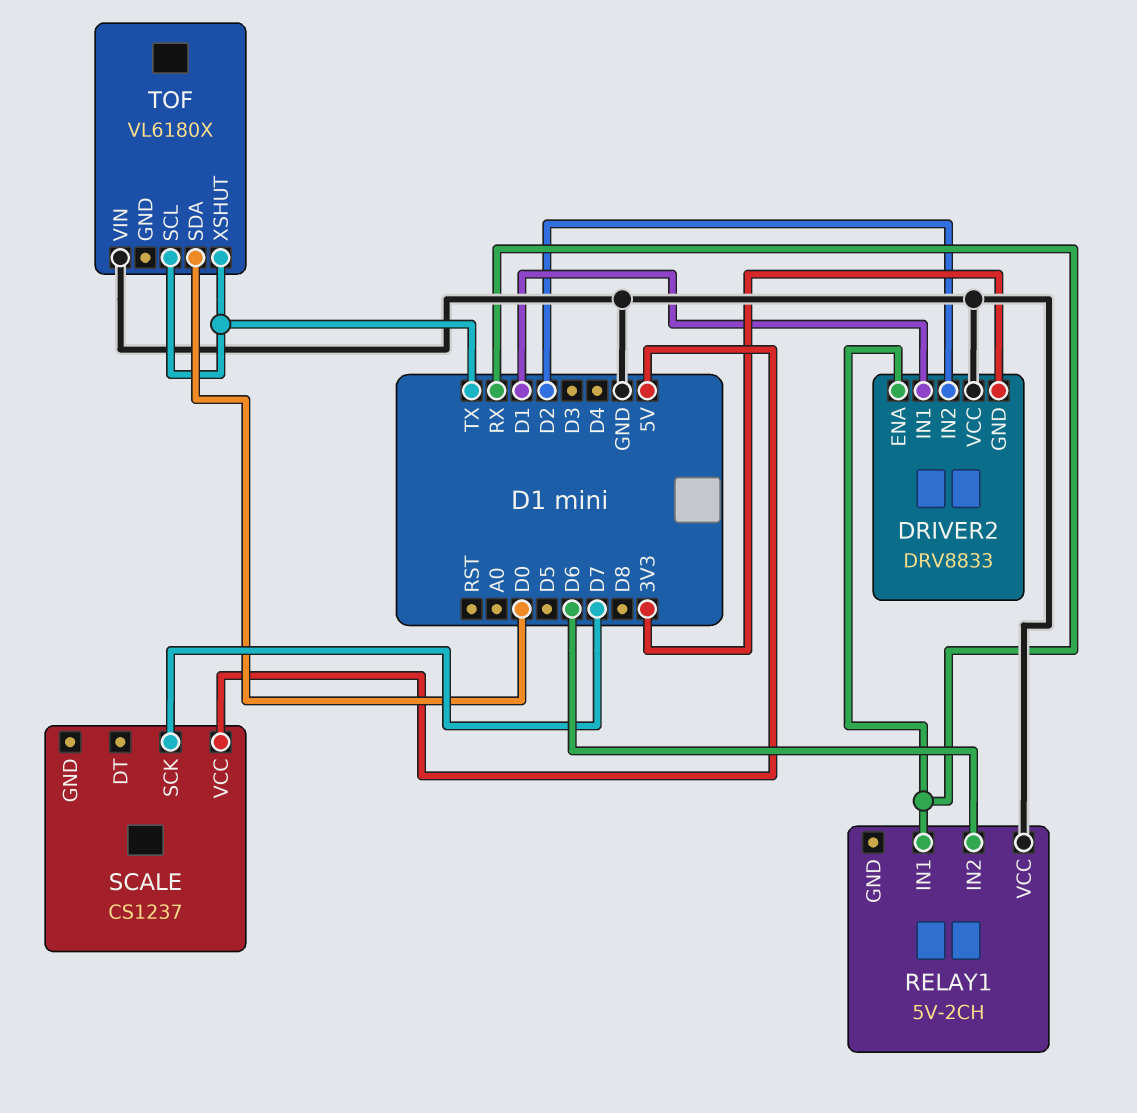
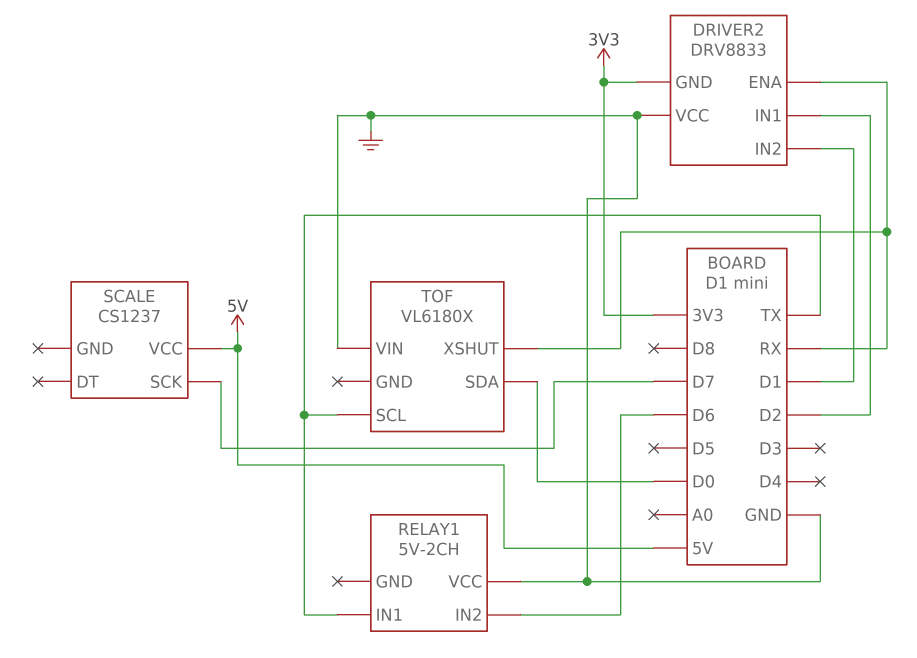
DRIVER2 pin IN1: D1 -> D2
DRIVER2 pin IN2: D2 -> D1
RELAY1 pin IN1: RX -> TX
TOF pin XSHUT: TX -> RX

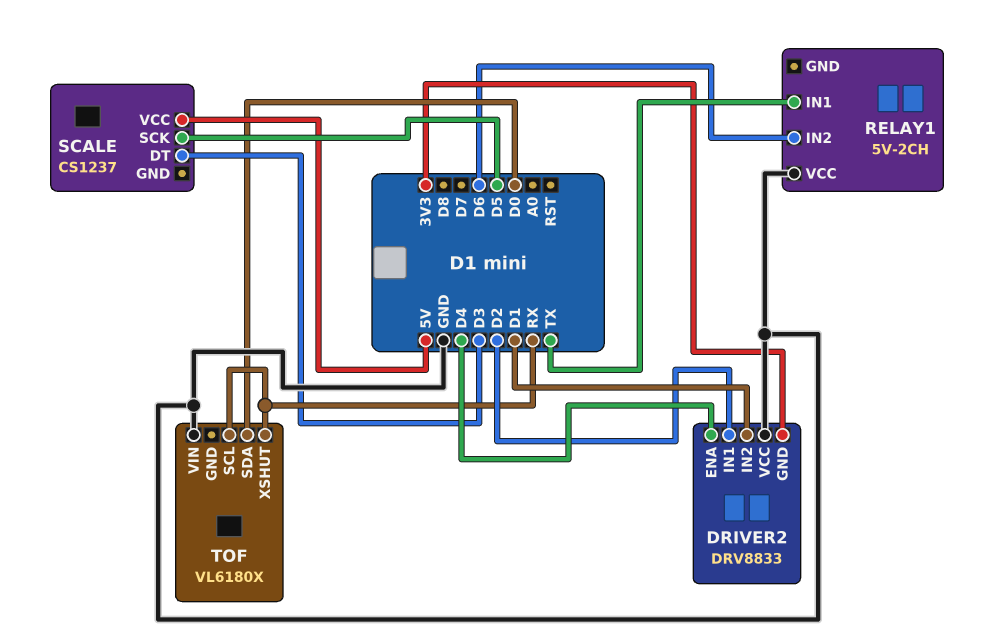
DRIVER2 pin ENA: RX -> D4
SCALE pin DT: none -> D3
SCALE pin SCK: D7 -> D5
TOF pin SCL: TX -> RX

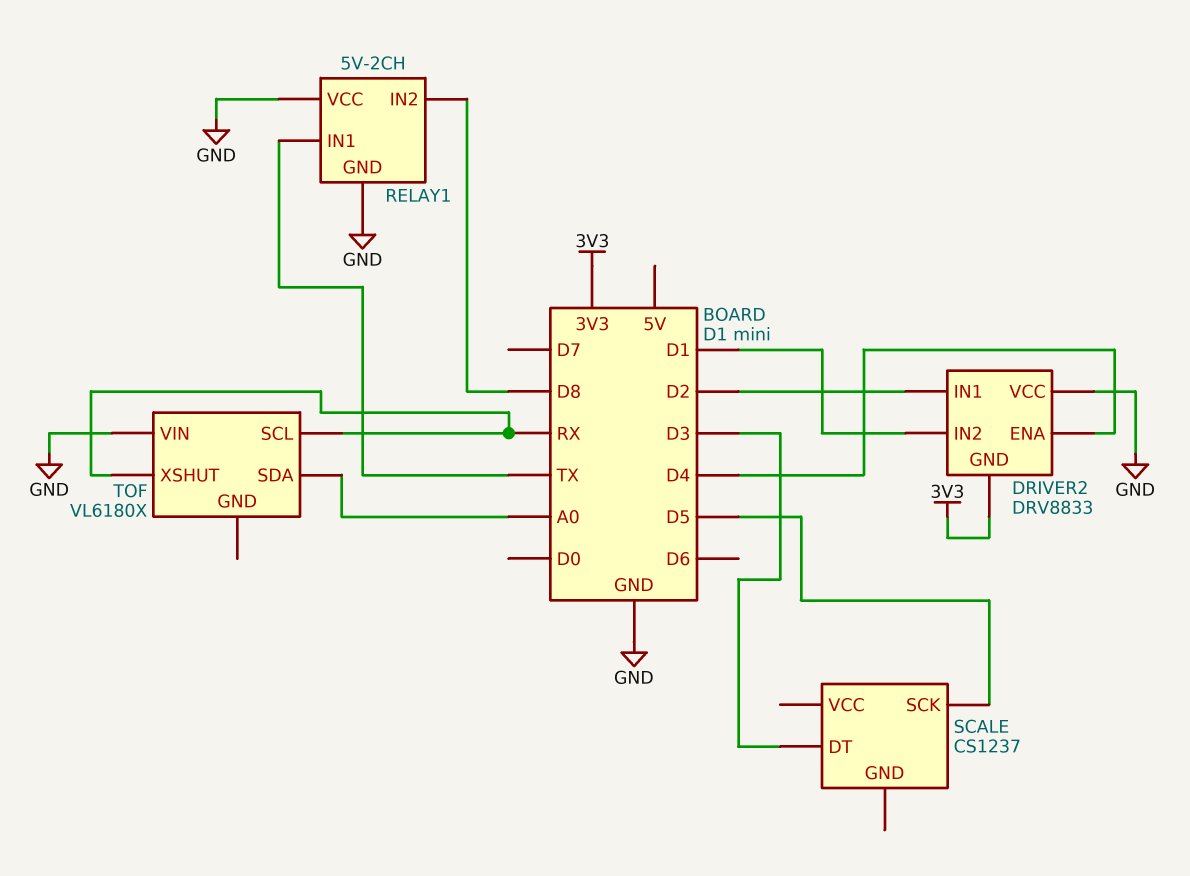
RELAY1 pin GND: none -> GND
RELAY1 pin IN2: D6 -> D8
SCALE pin VCC: 5V -> none
TOF pin SDA: D0 -> A0

